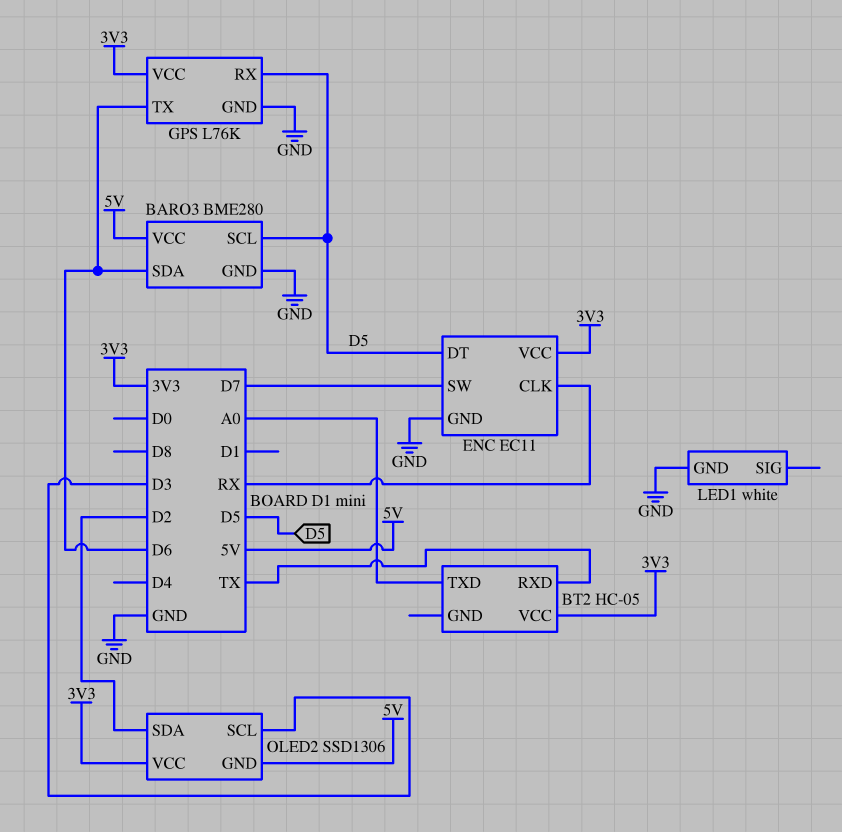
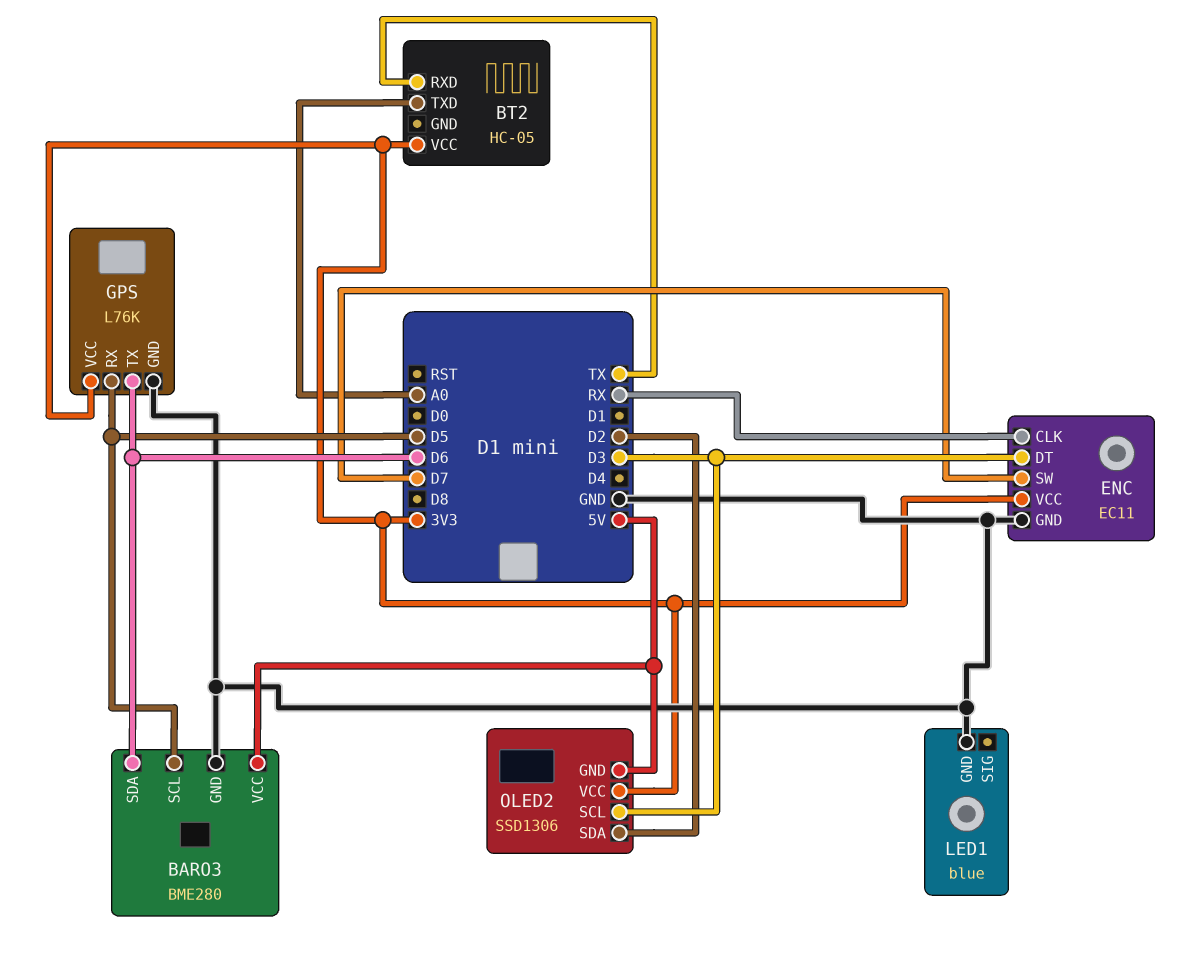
ENC pin DT: D5 -> D3
LED1: white -> blue

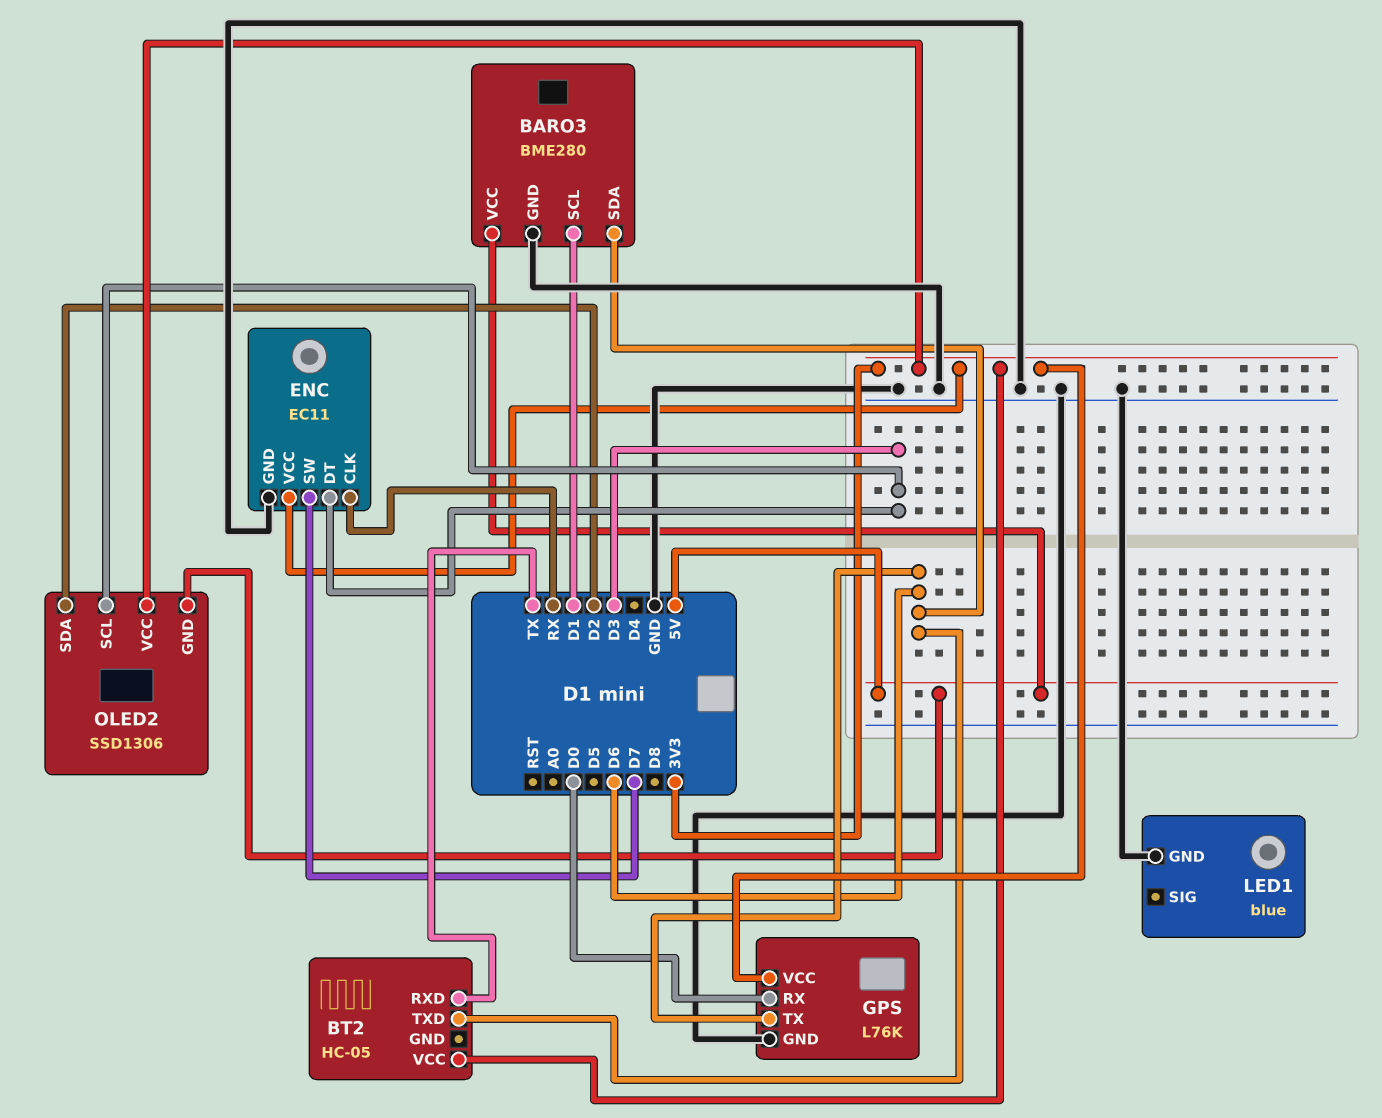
BARO3 pin SCL: D5 -> D1
BT2 pin TXD: A0 -> D6
GPS pin RX: D5 -> D0

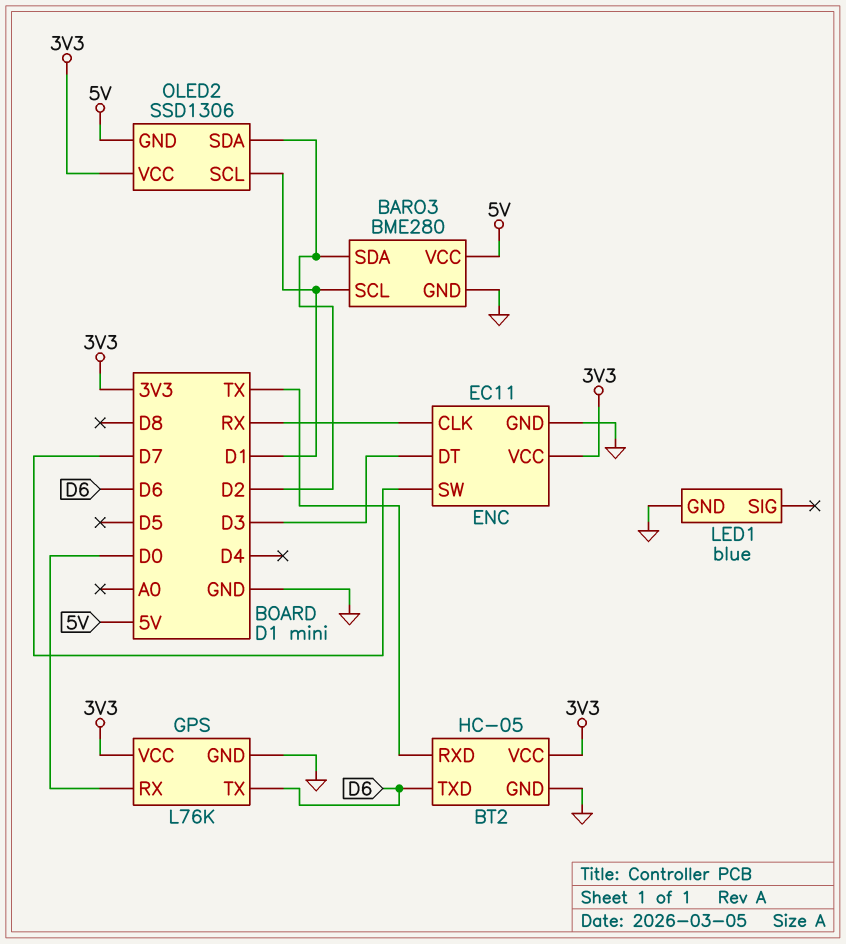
BARO3 pin SDA: D6 -> D2
BT2 pin GND: none -> GND
OLED2 pin SCL: D3 -> D1

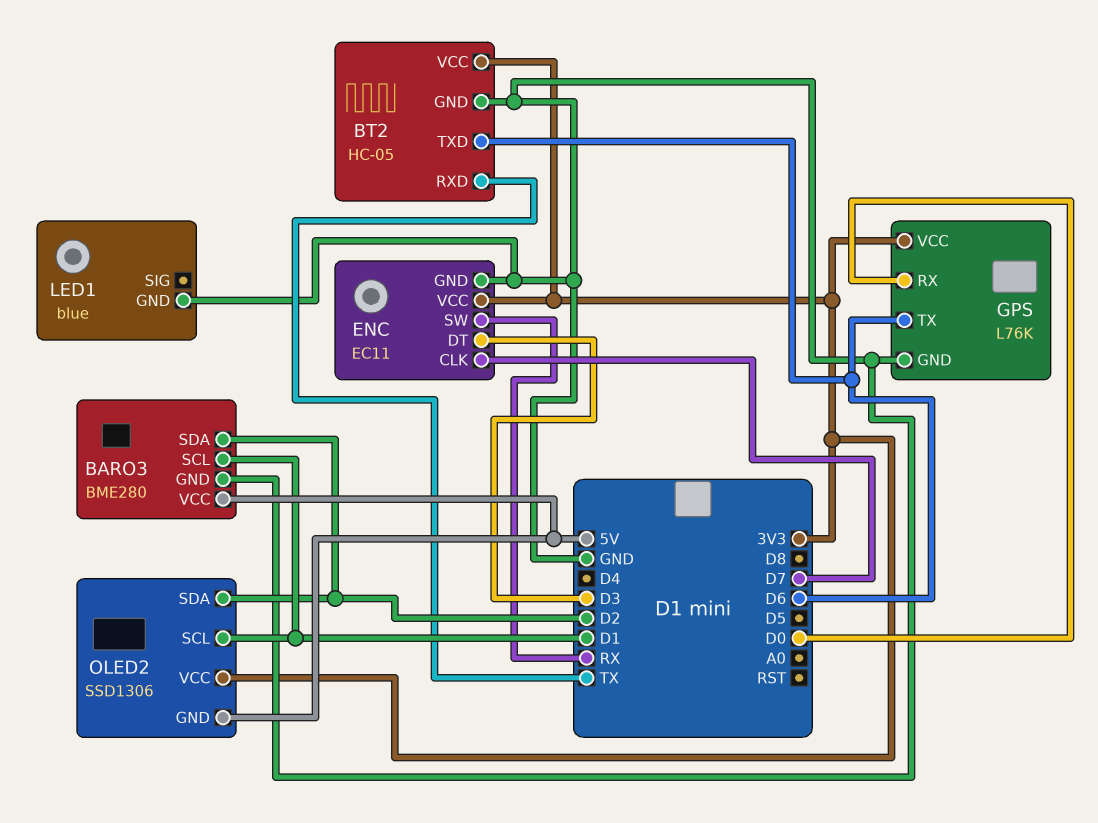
ENC pin CLK: RX -> D7
ENC pin SW: D7 -> RX

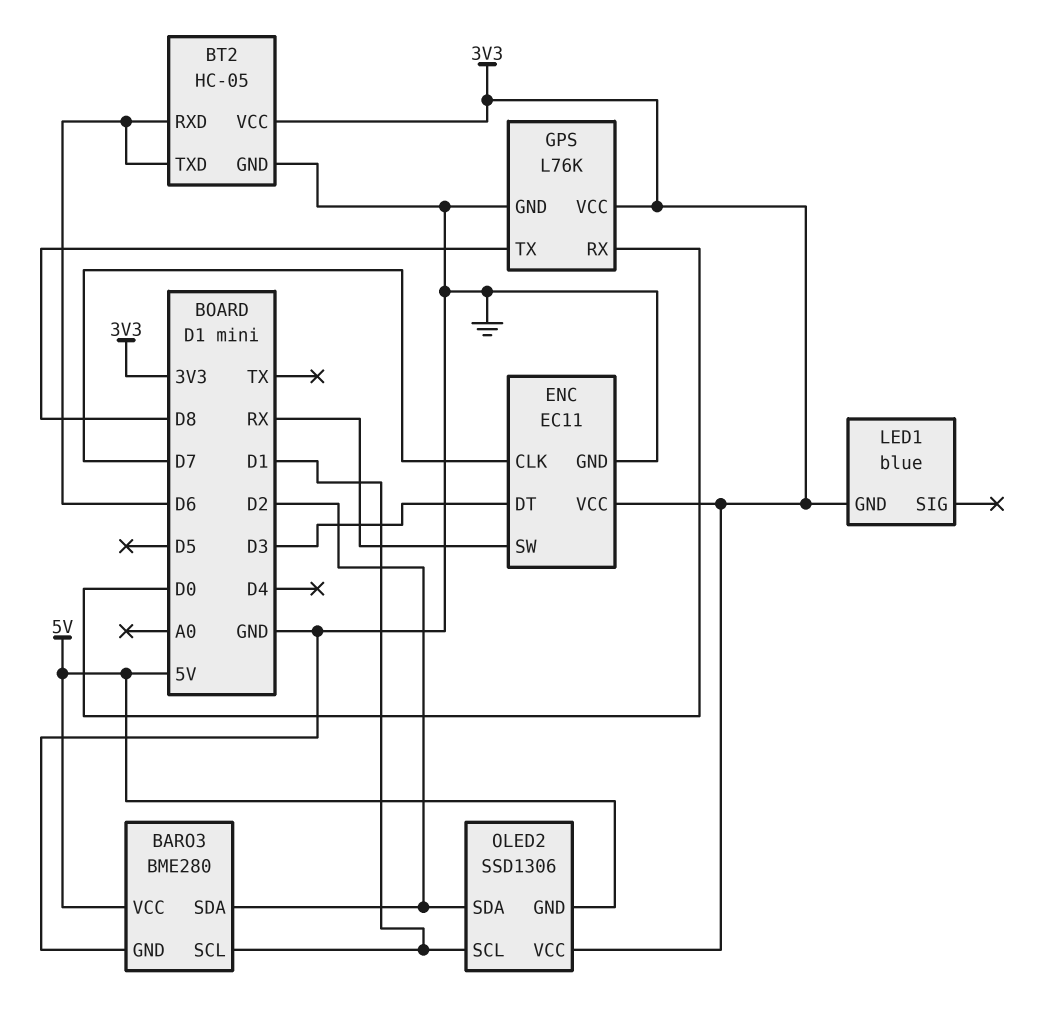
BT2 pin RXD: TX -> D6
GPS pin TX: D6 -> D8
LED1 pin GND: GND -> 3V3

